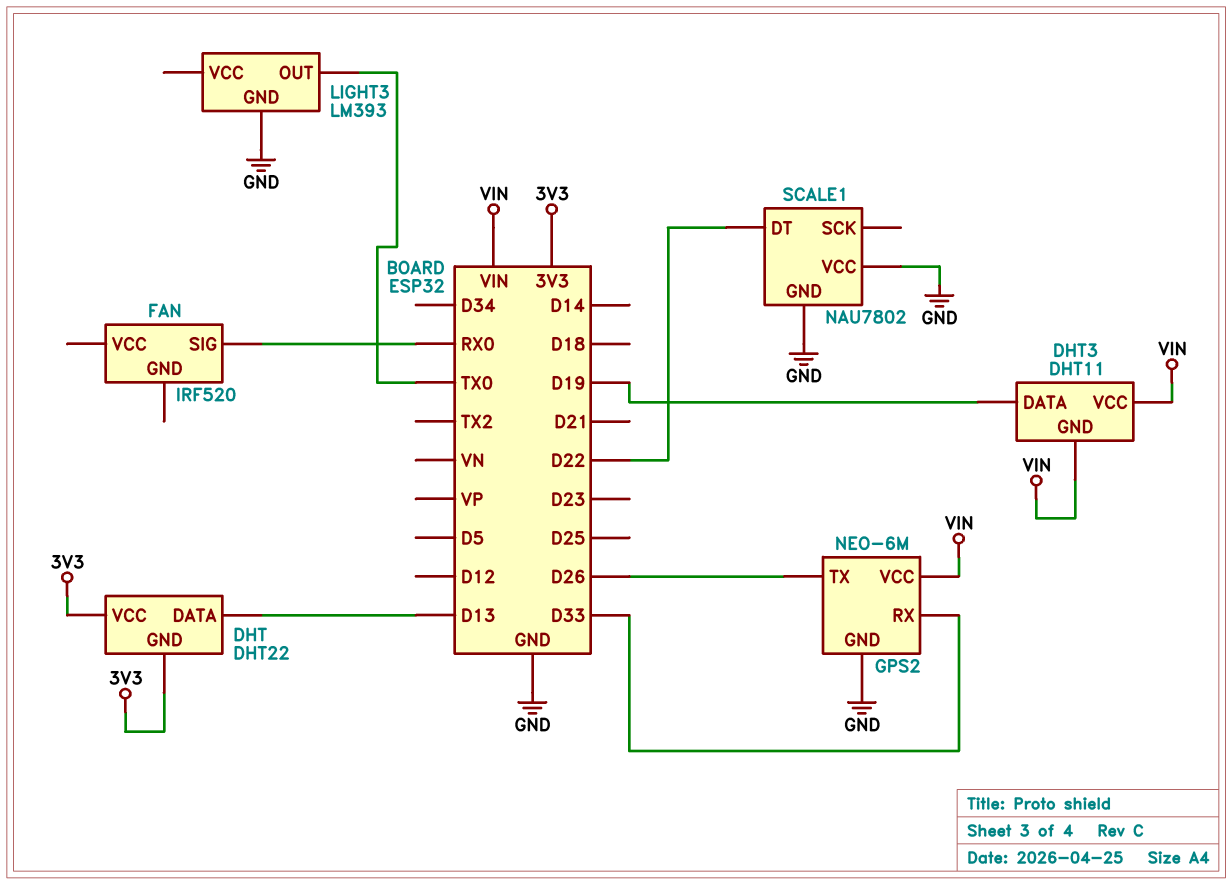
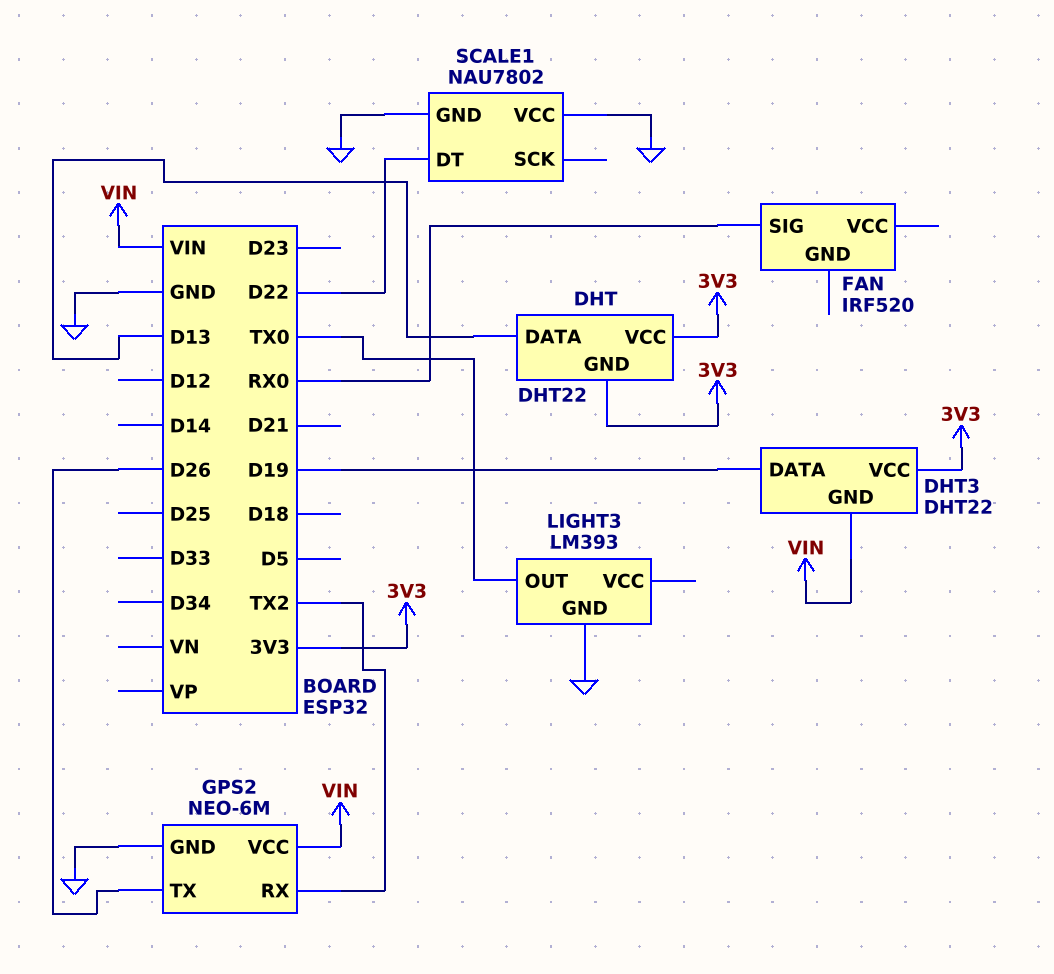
DHT3: DHT11 -> DHT22
DHT3 pin VCC: VIN -> 3V3
GPS2 pin RX: D33 -> TX2

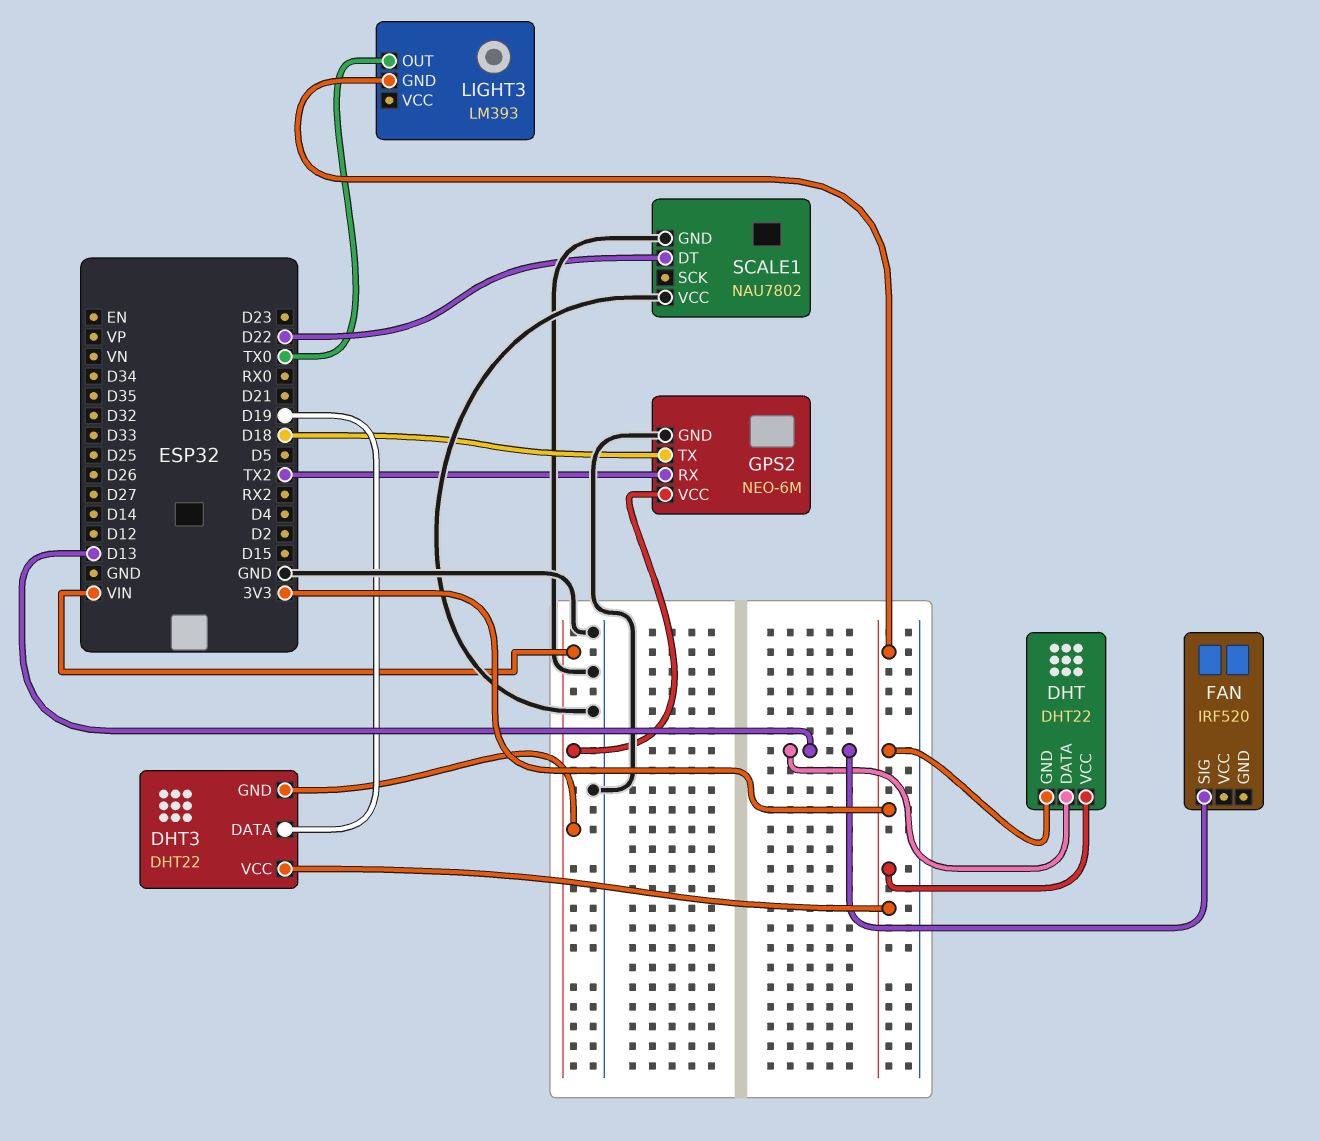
FAN pin SIG: RX0 -> D13
GPS2 pin TX: D26 -> D18
LIGHT3 pin GND: GND -> 3V3

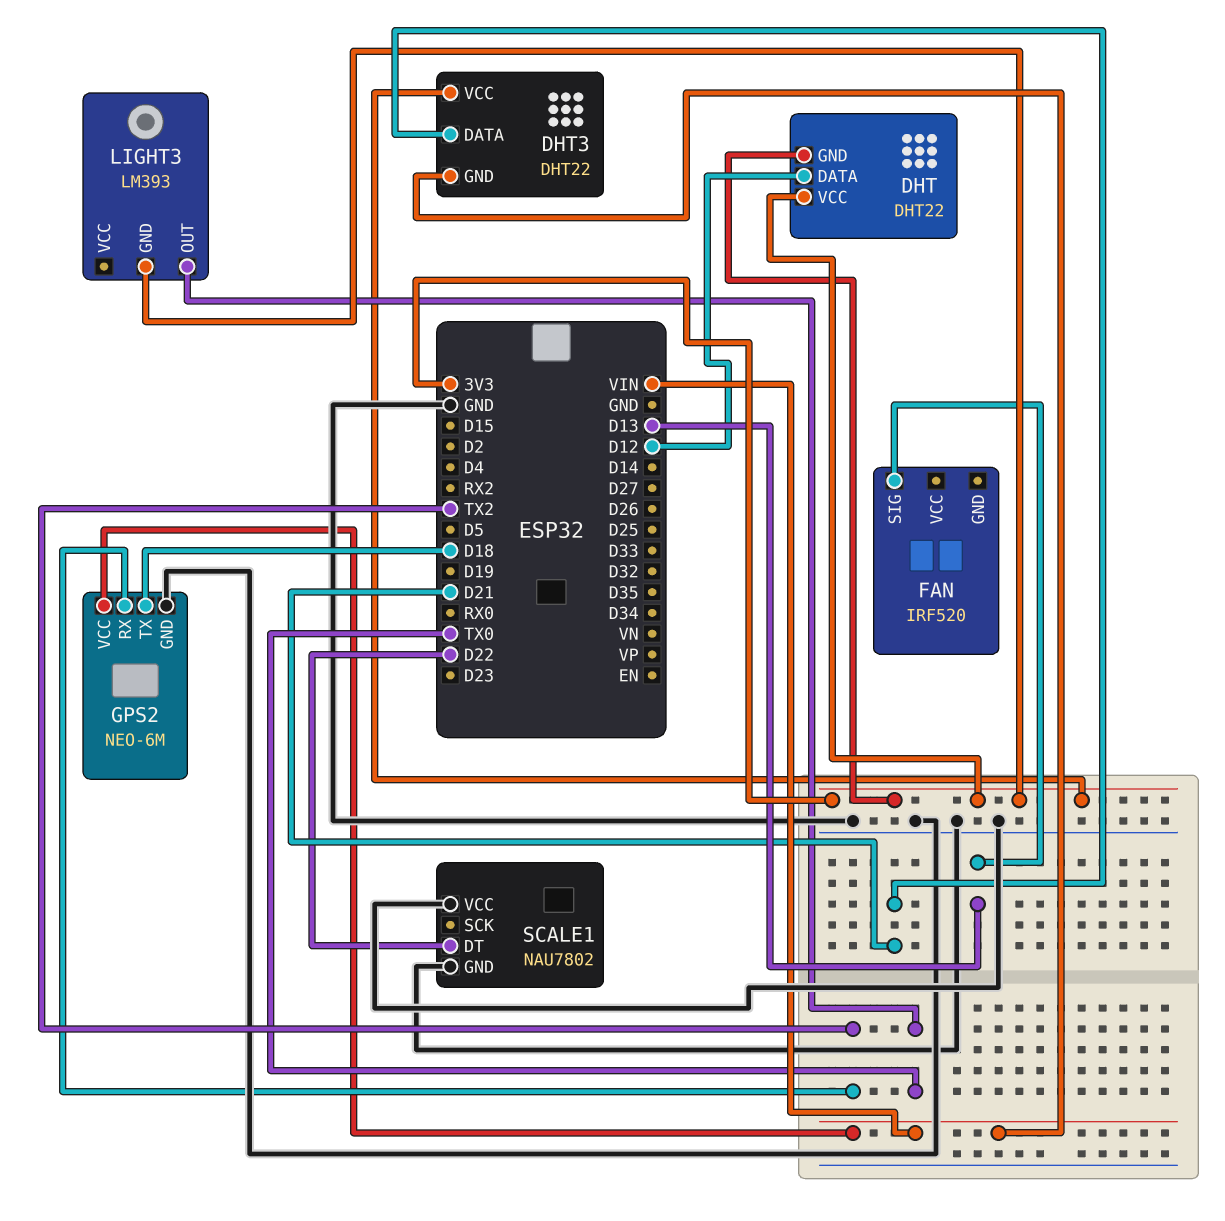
DHT pin DATA: D13 -> D12
DHT3 pin DATA: D19 -> D21

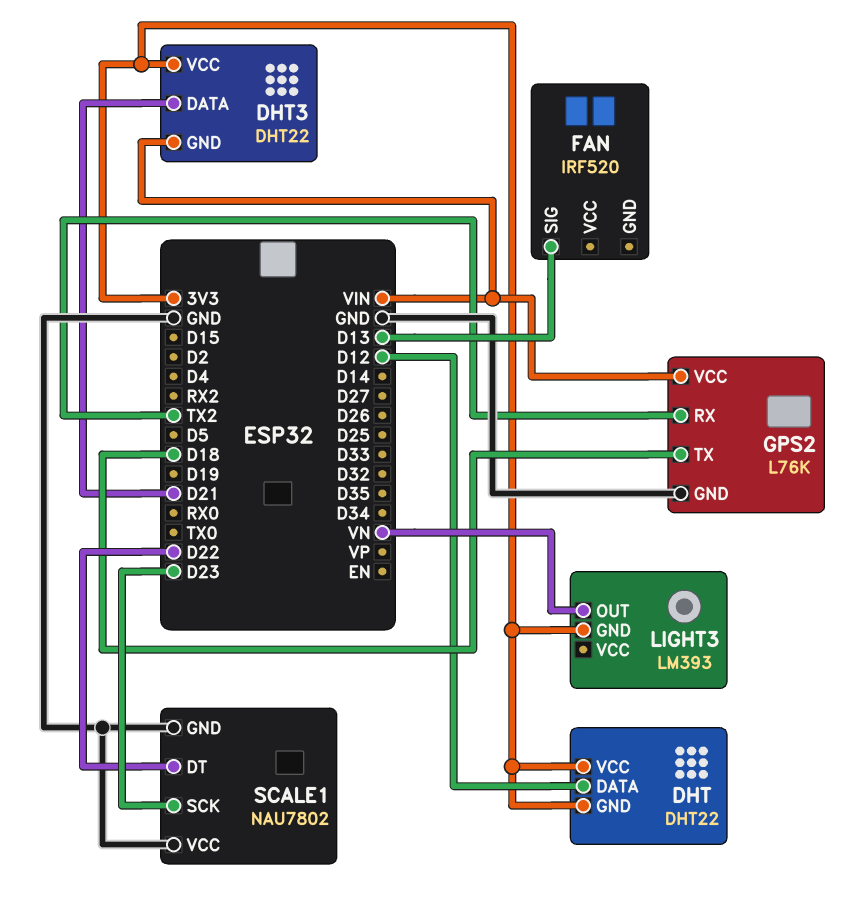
GPS2: NEO-6M -> L76K
LIGHT3 pin OUT: TX0 -> VN
SCALE1 pin SCK: none -> D23

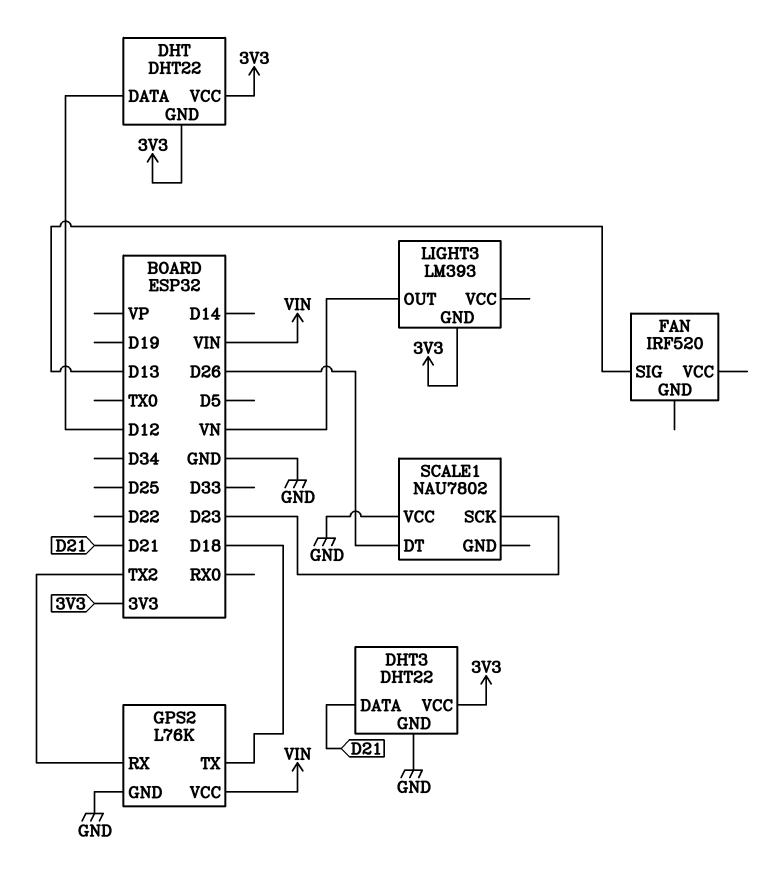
DHT3 pin GND: VIN -> GND
SCALE1 pin DT: D22 -> D26
SCALE1 pin GND: GND -> none

